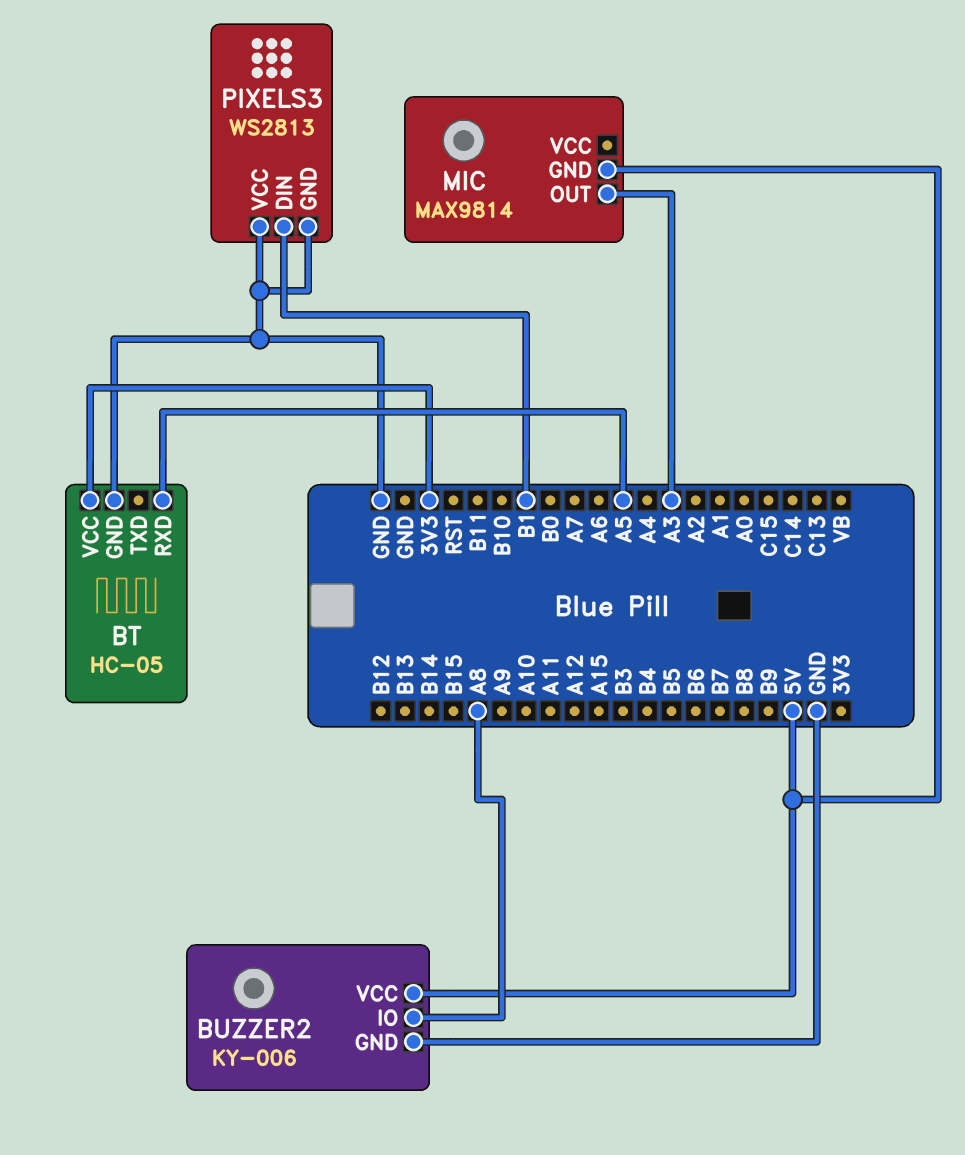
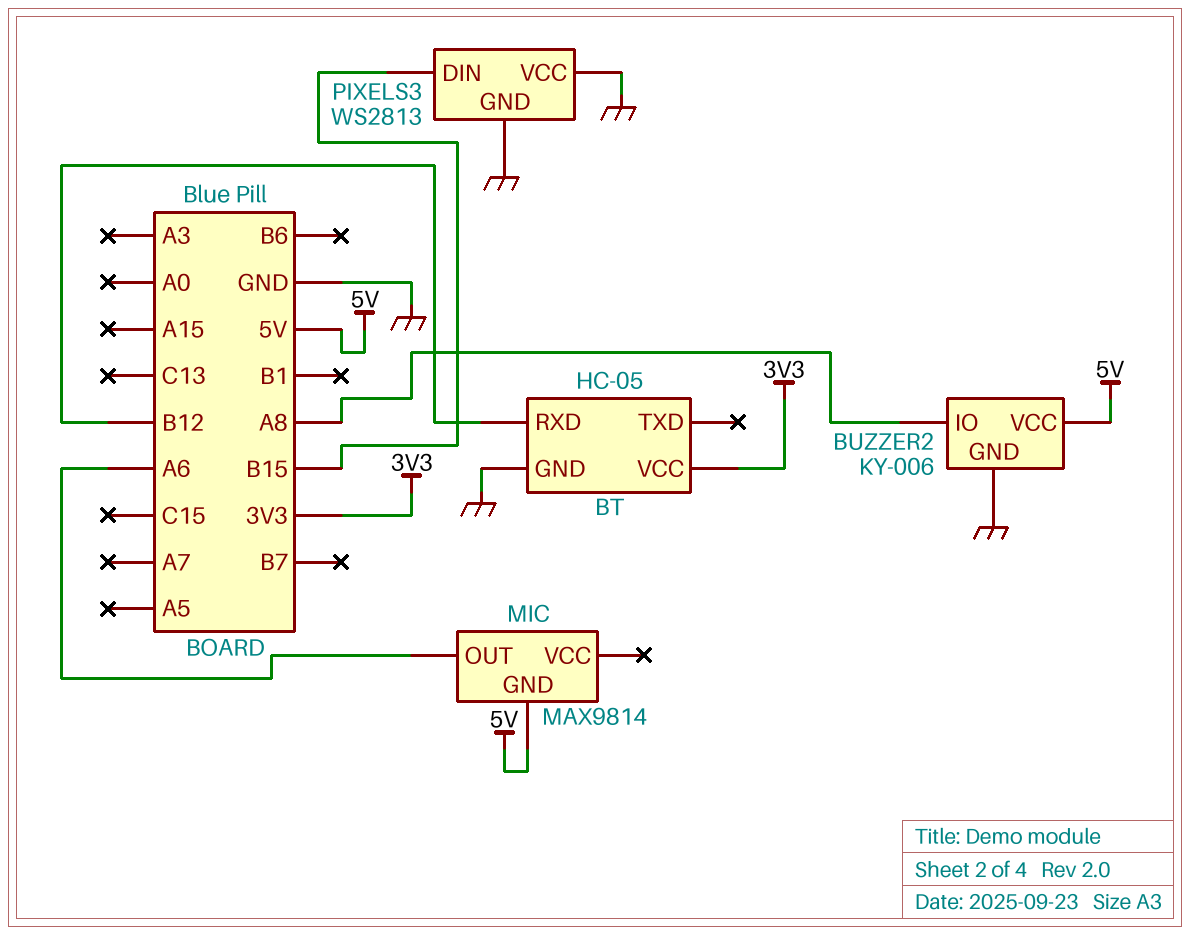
BT pin RXD: A5 -> B12
MIC pin OUT: A3 -> A6
PIXELS3 pin DIN: B1 -> B15

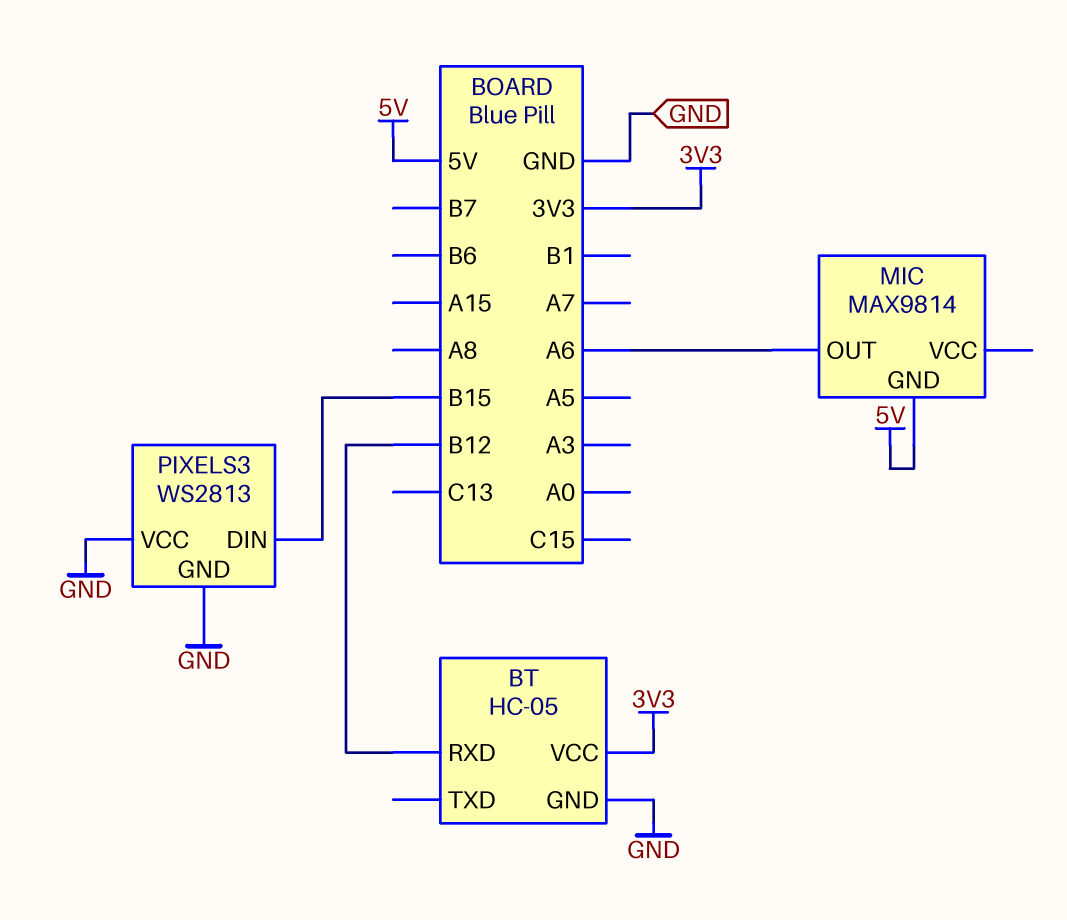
BUZZER2: KY-006 -> none
BUZZER2 pin GND: GND -> none
BUZZER2 pin IO: A8 -> none
BUZZER2 pin VCC: 5V -> none

